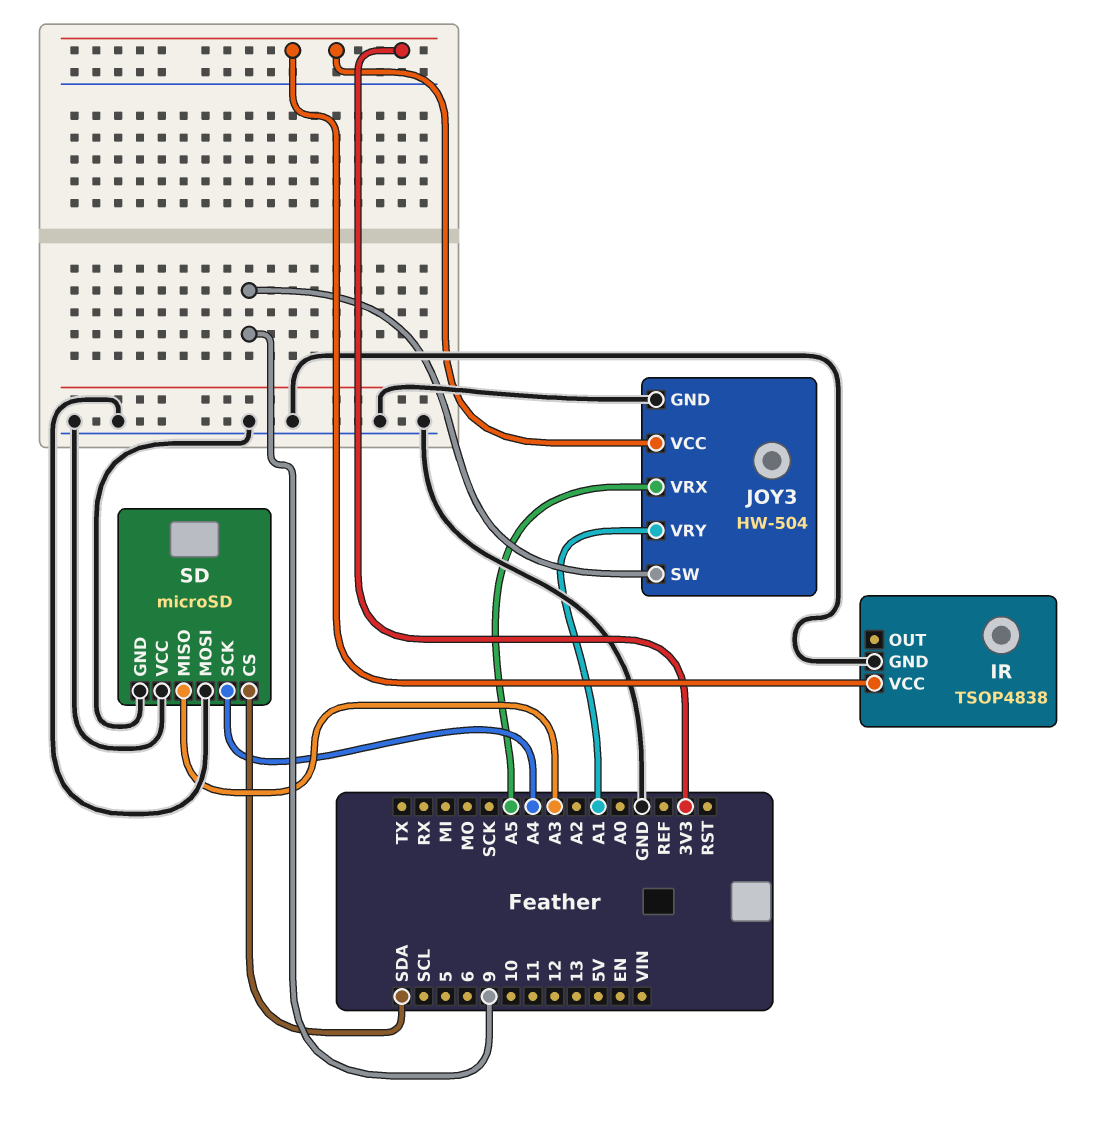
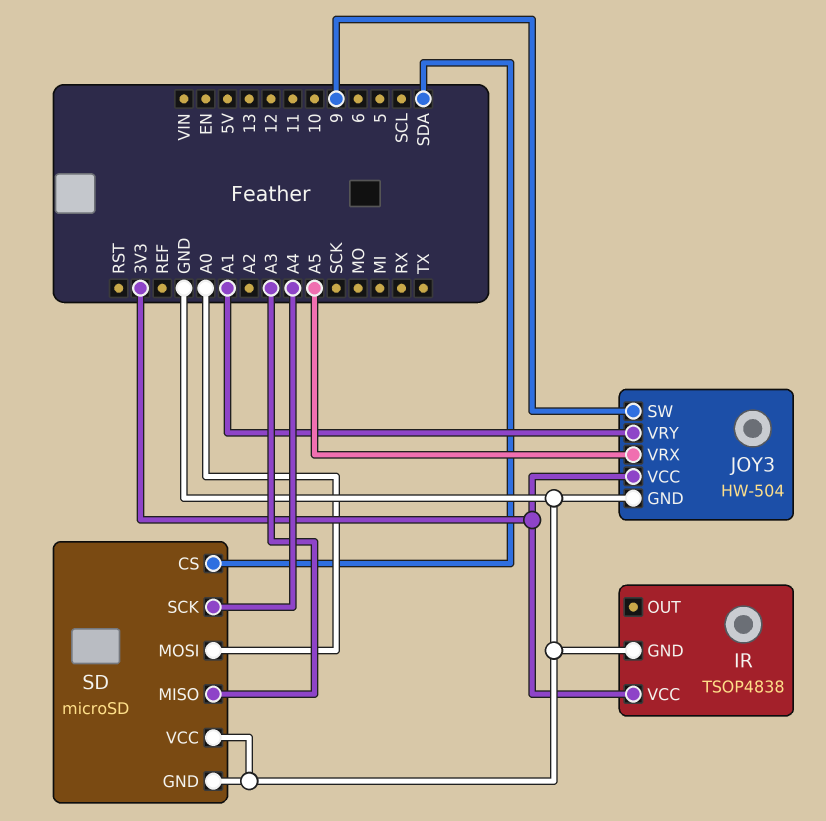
SD pin MOSI: GND -> A0

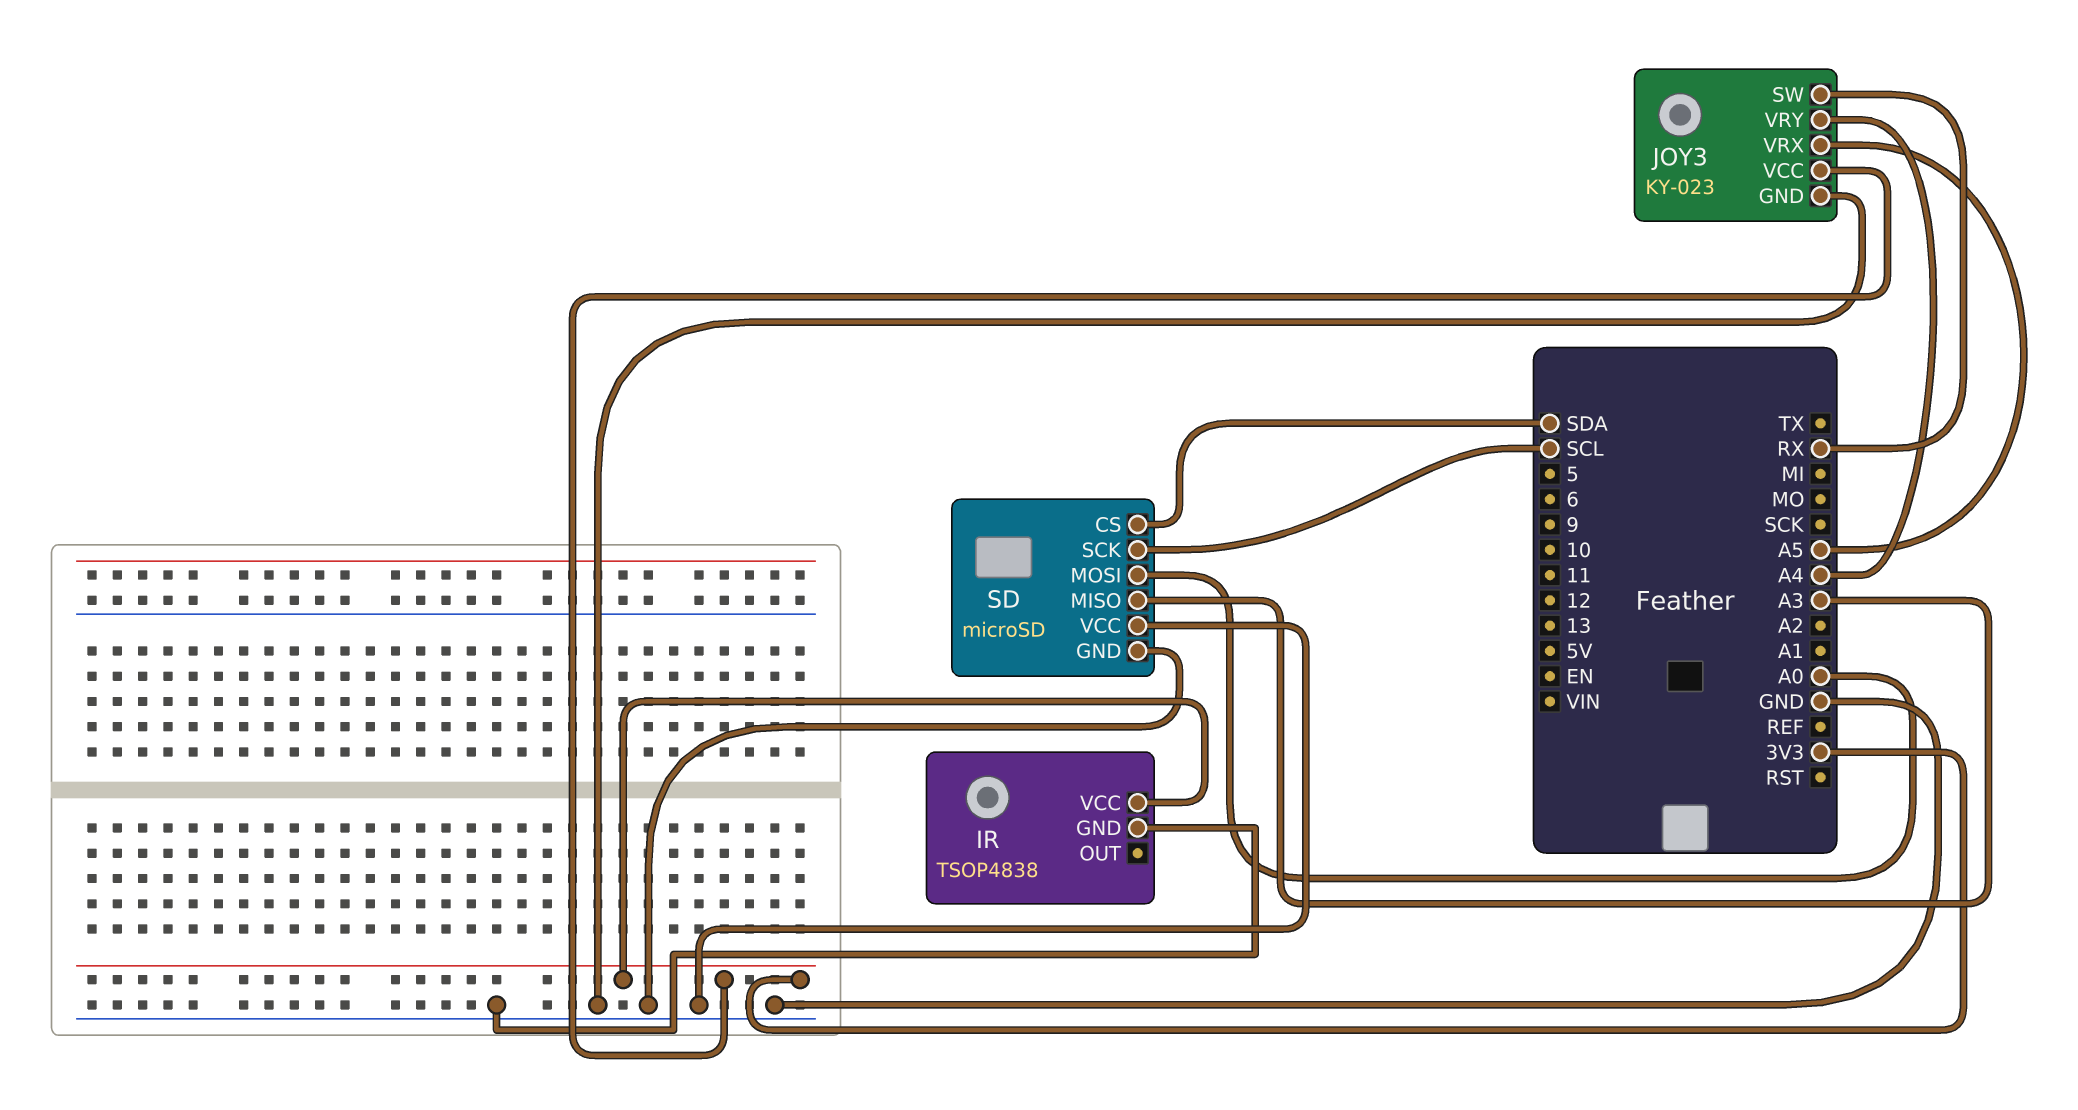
JOY3: HW-504 -> KY-023
JOY3 pin SW: 9 -> RX
JOY3 pin VRY: A1 -> A4
SD pin SCK: A4 -> SCL

